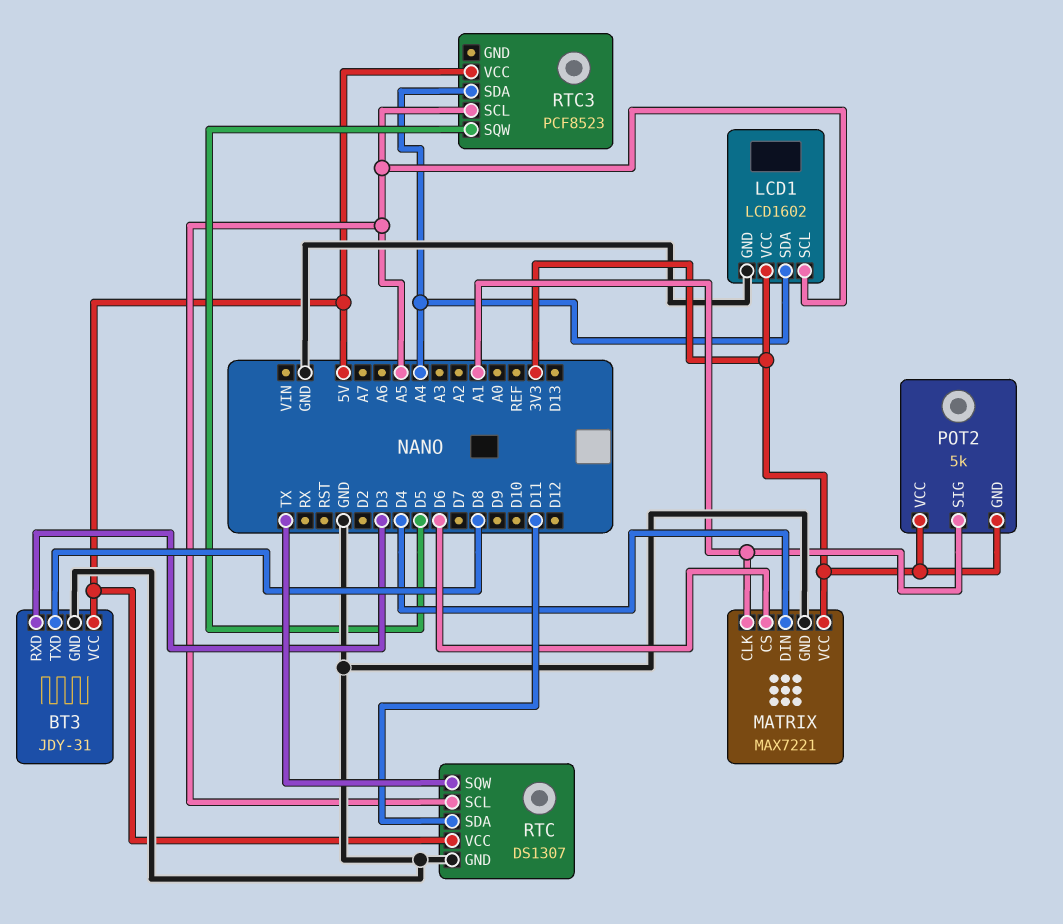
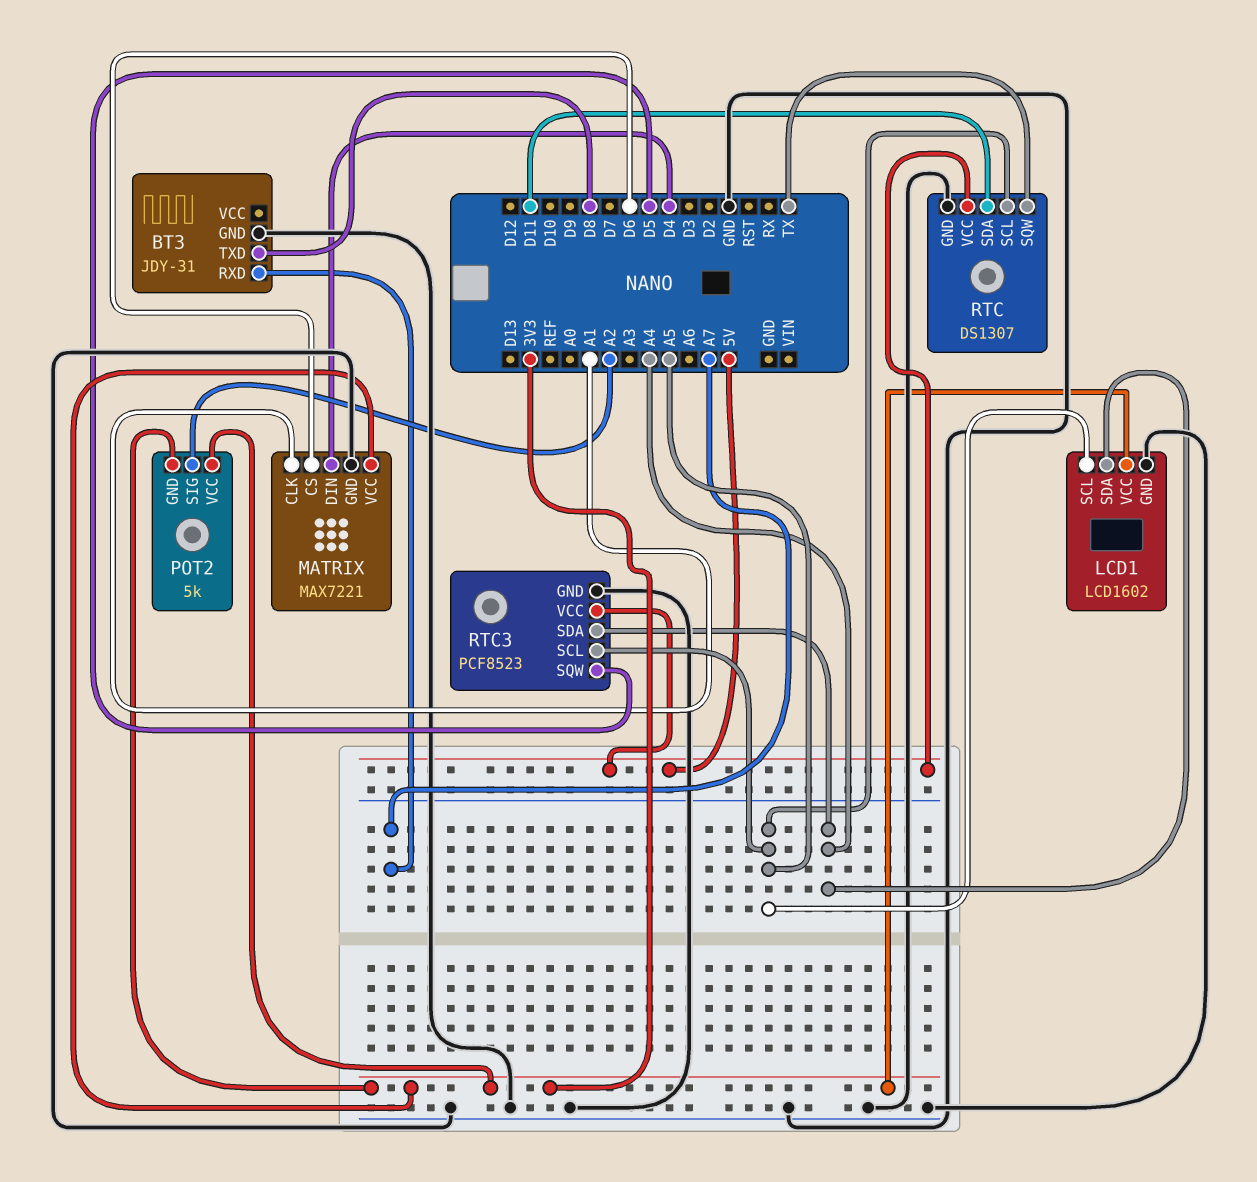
BT3 pin RXD: D3 -> A7
BT3 pin VCC: 5V -> none
POT2 pin SIG: A1 -> A2
RTC3 pin GND: none -> GND

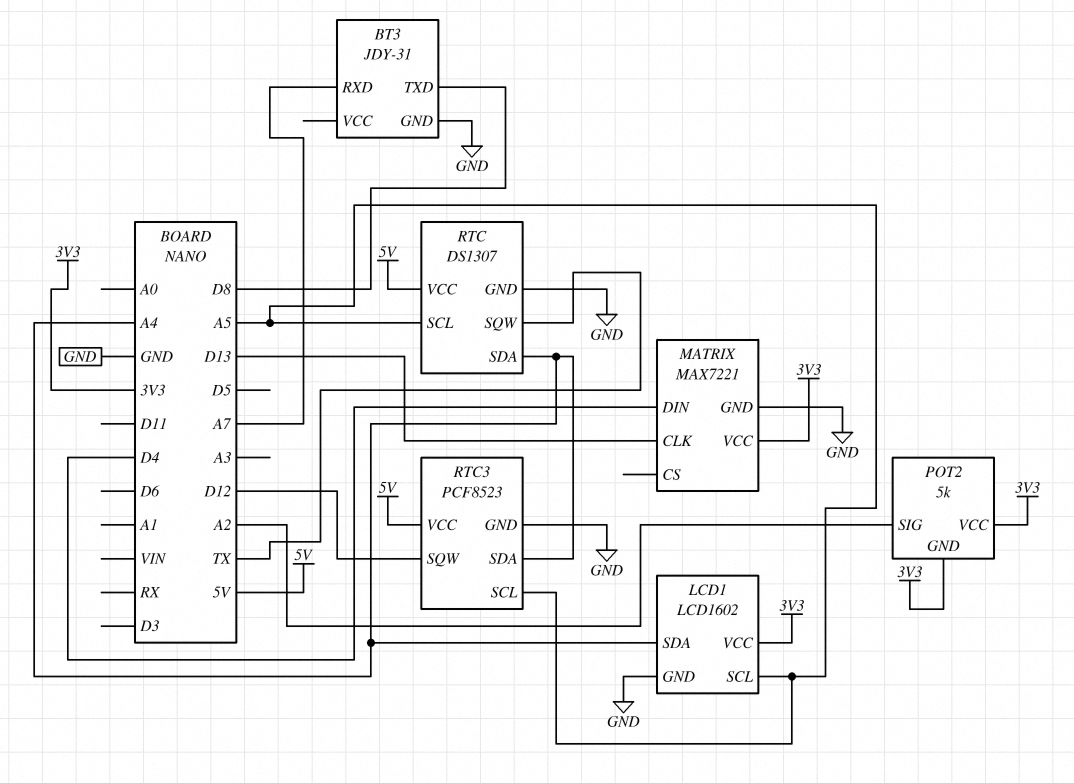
MATRIX pin CLK: A1 -> D13
MATRIX pin CS: D6 -> none
RTC pin SDA: D11 -> A4
RTC3 pin SQW: D5 -> D12

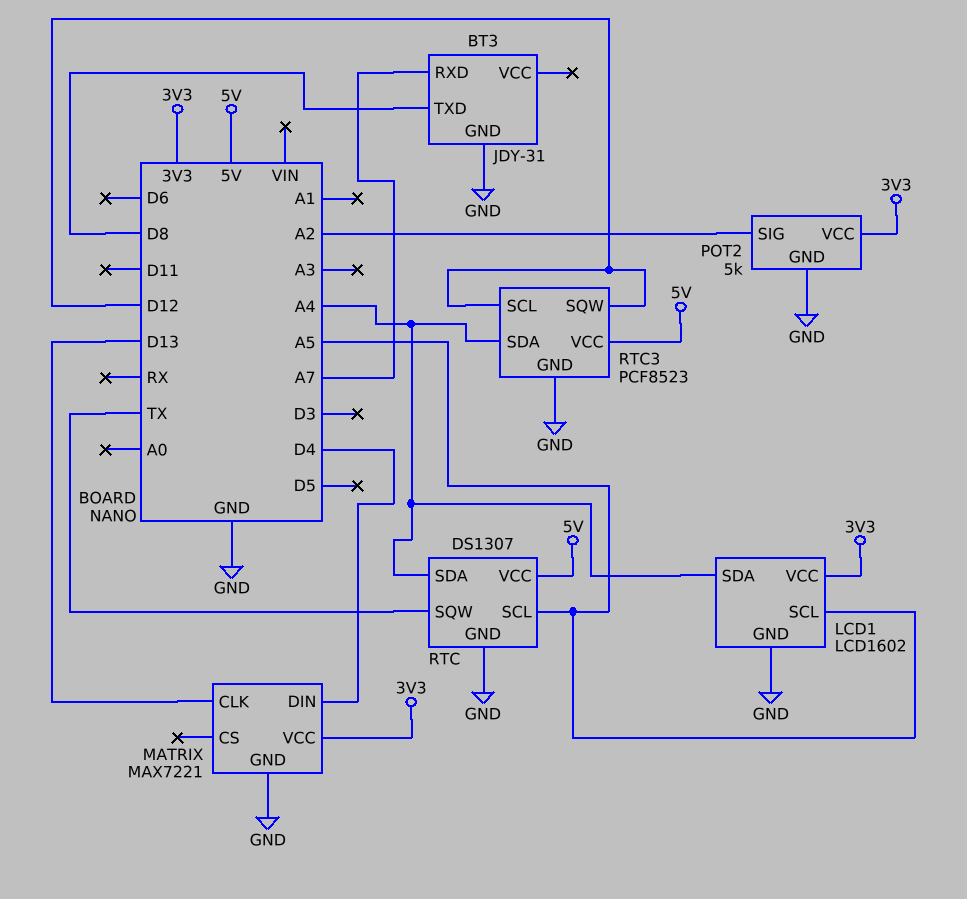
POT2 pin GND: 3V3 -> GND
RTC3 pin SCL: A5 -> D12

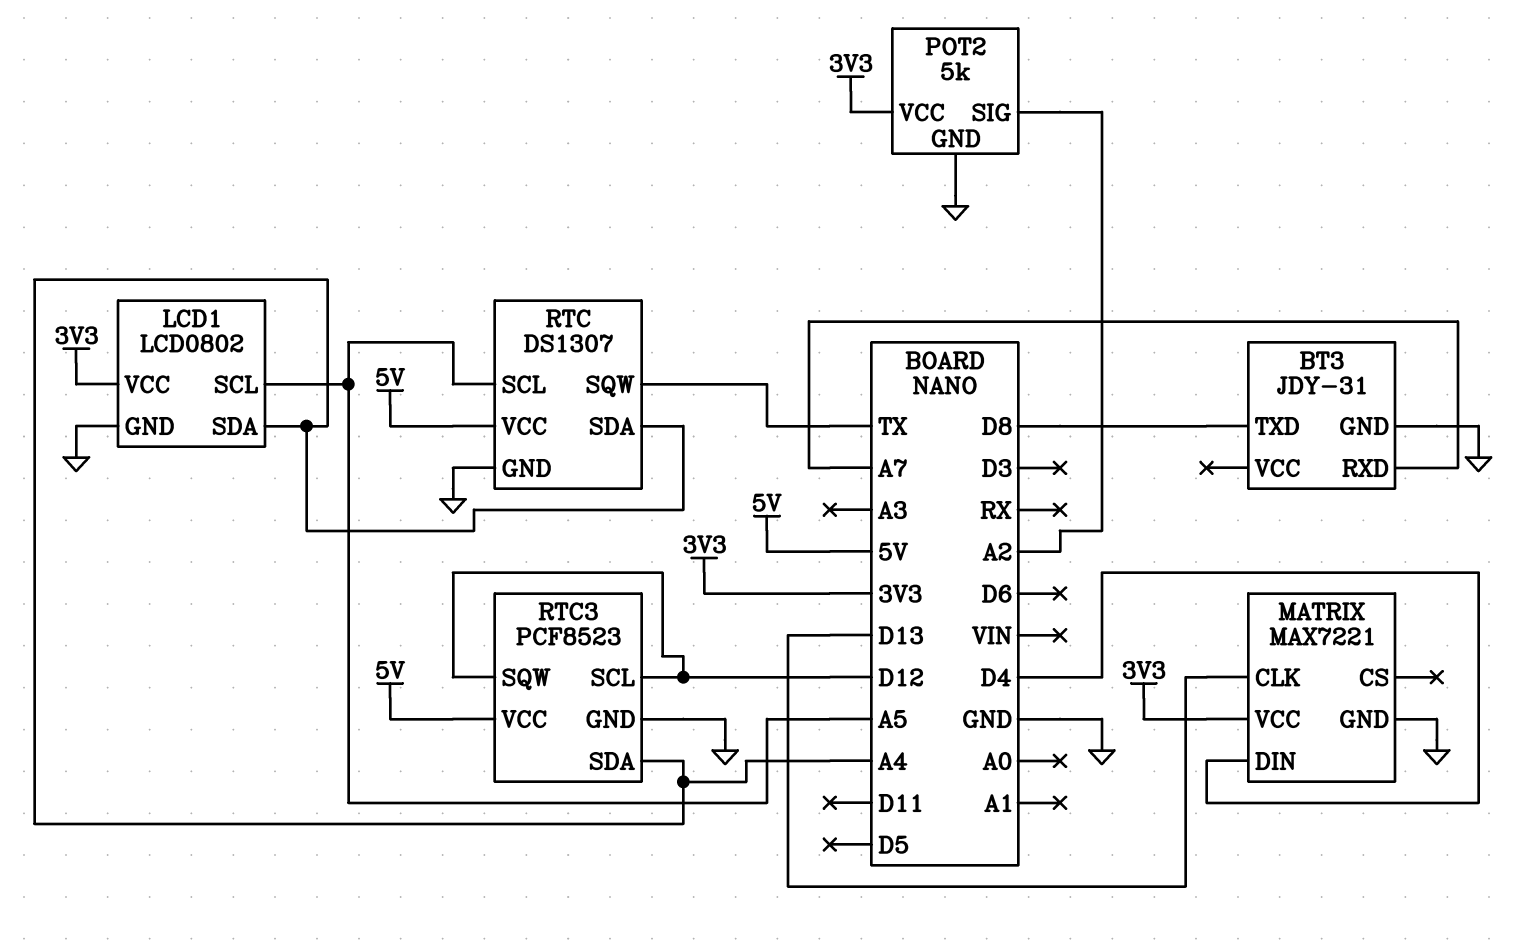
LCD1: LCD1602 -> LCD0802

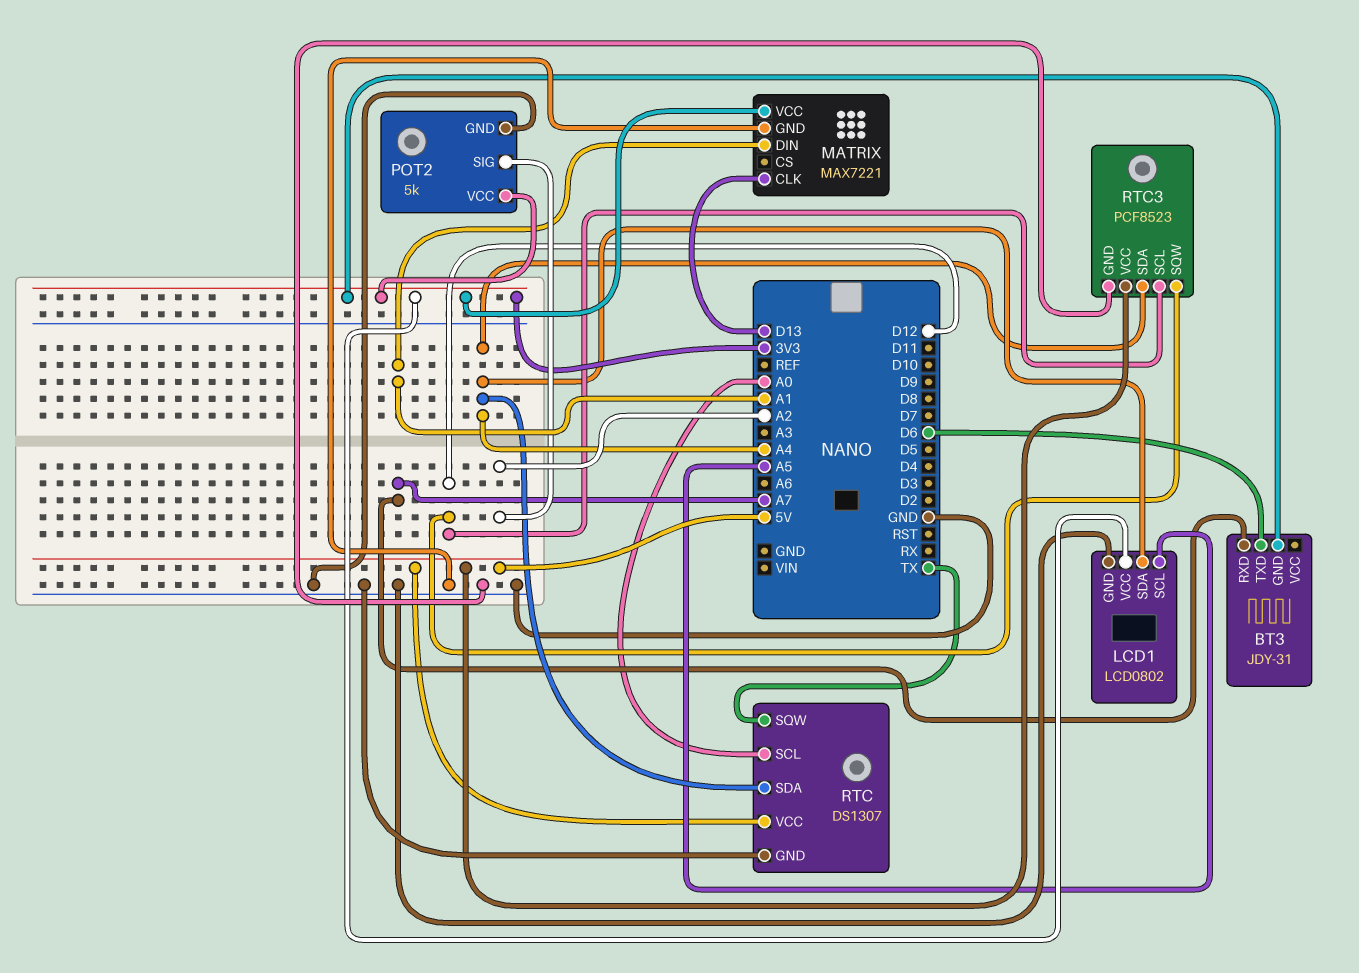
BT3 pin GND: GND -> 3V3
BT3 pin TXD: D8 -> D6
MATRIX pin DIN: D4 -> A1
RTC pin SCL: A5 -> A0

